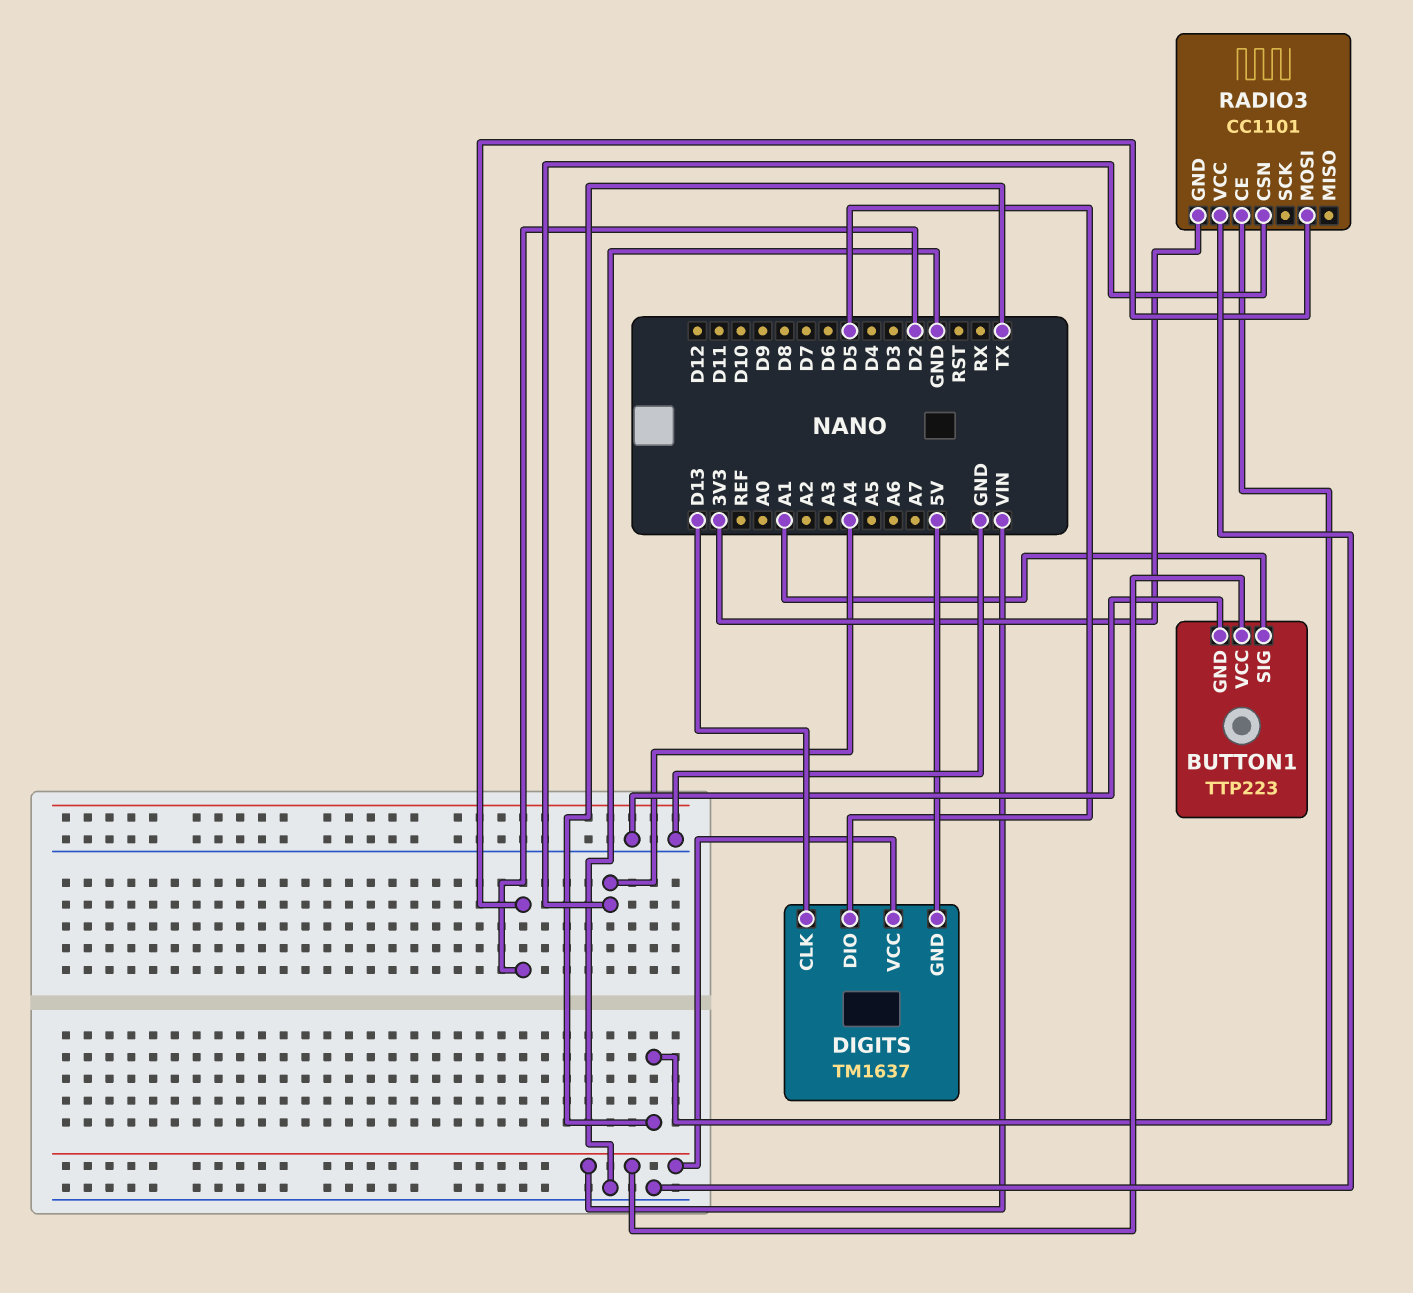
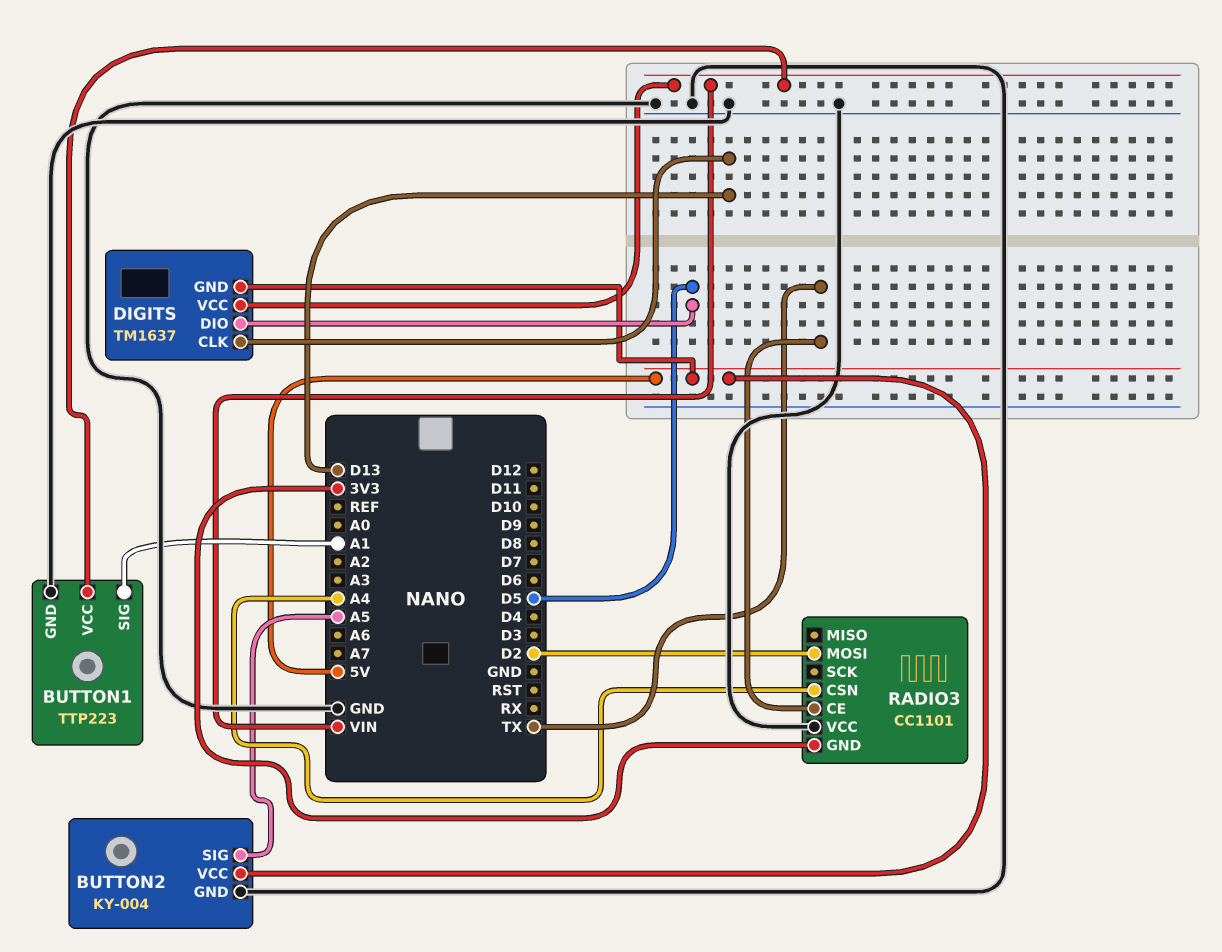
BUTTON2: none -> KY-004
BUTTON2 pin GND: none -> GND
BUTTON2 pin SIG: none -> A5
BUTTON2 pin VCC: none -> 5V

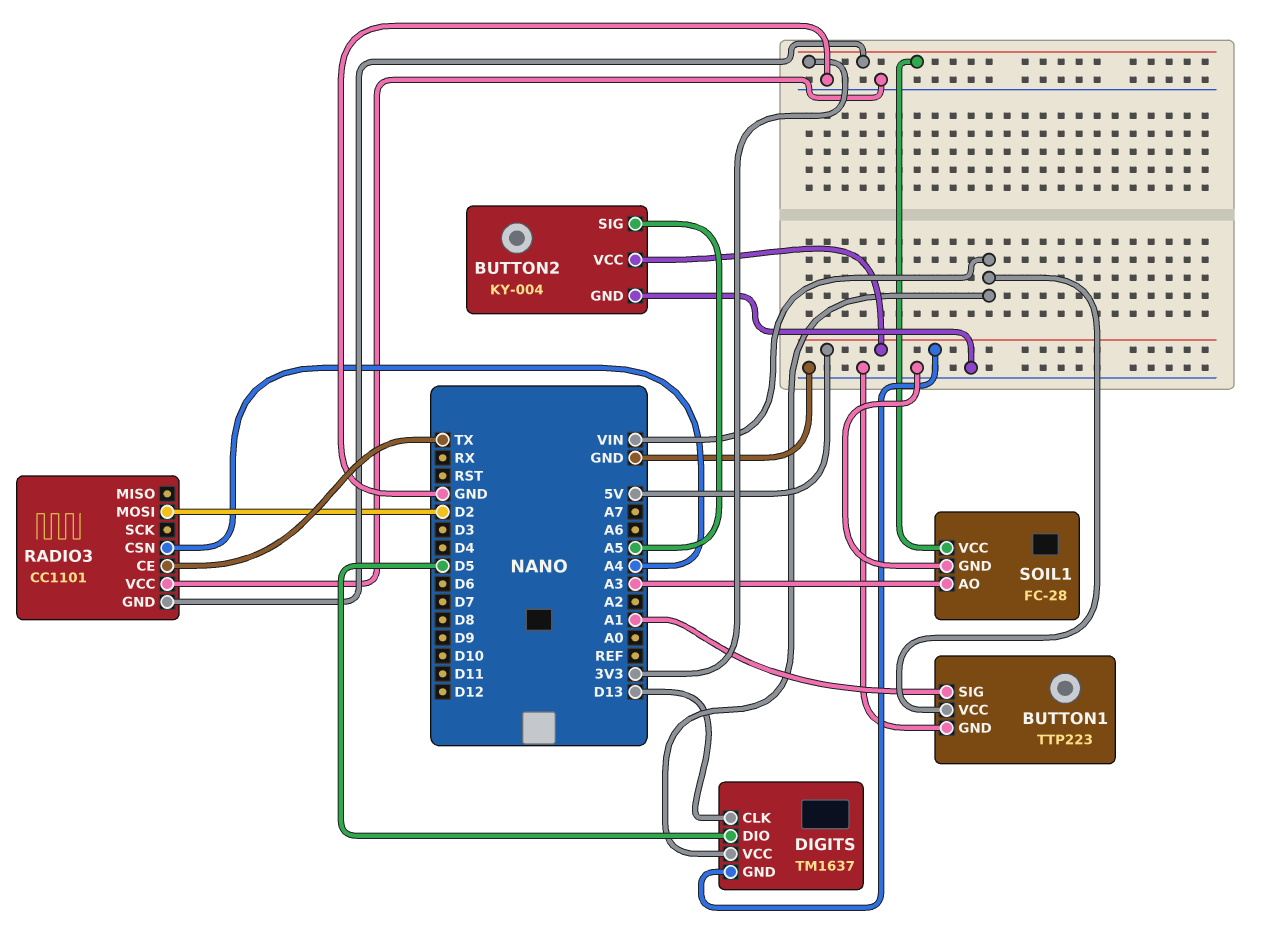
SOIL1: none -> FC-28
SOIL1 pin AO: none -> A3
SOIL1 pin GND: none -> GND
SOIL1 pin VCC: none -> 3V3

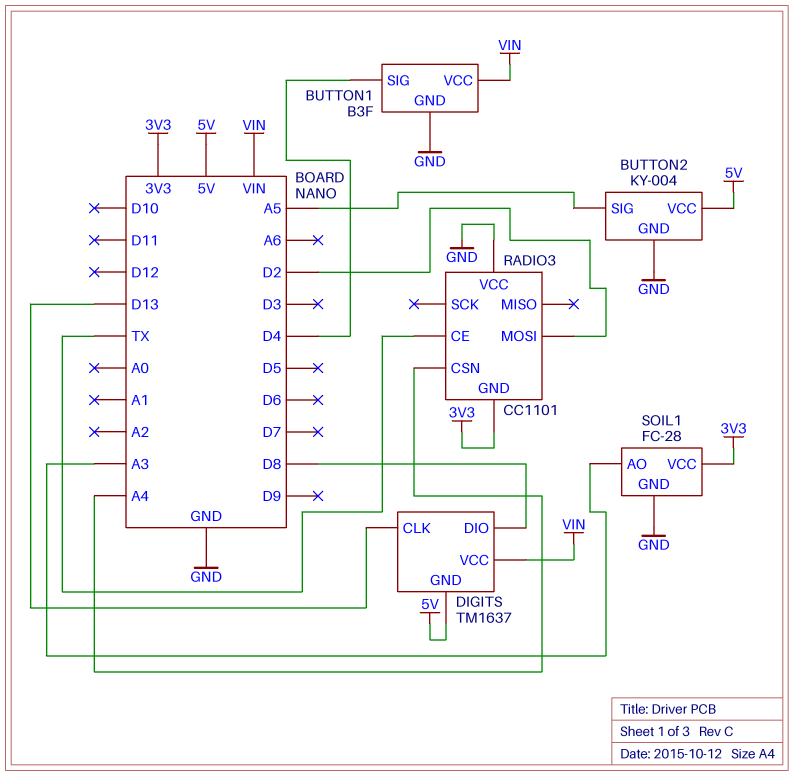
BUTTON1: TTP223 -> B3F
BUTTON1 pin SIG: A1 -> D4
DIGITS pin DIO: D5 -> D8

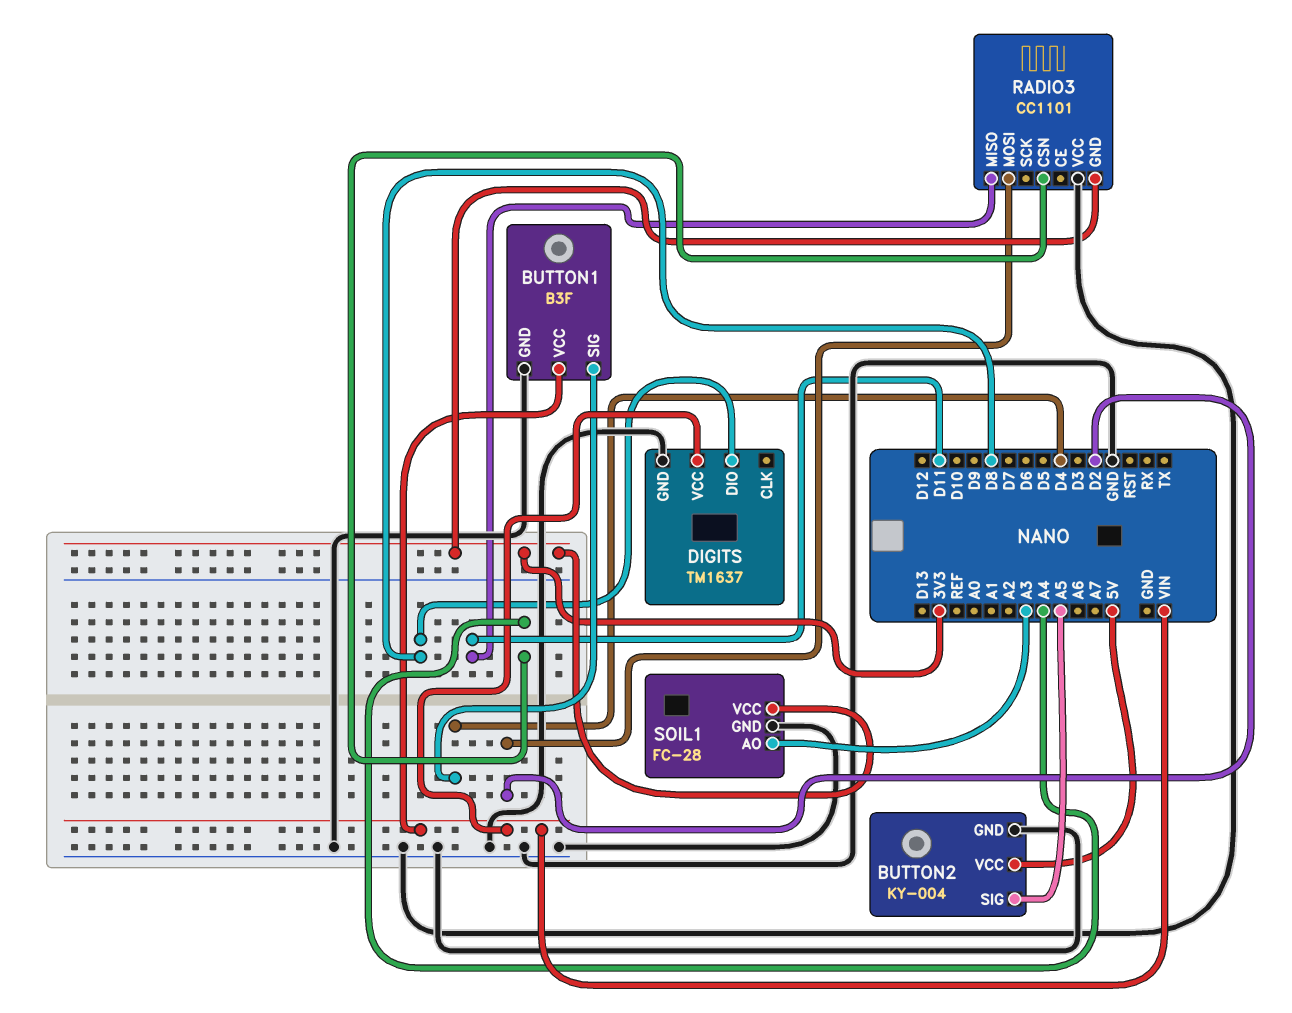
DIGITS pin CLK: D13 -> none
DIGITS pin GND: 5V -> GND
RADIO3 pin CE: TX -> none
RADIO3 pin MISO: none -> D11

